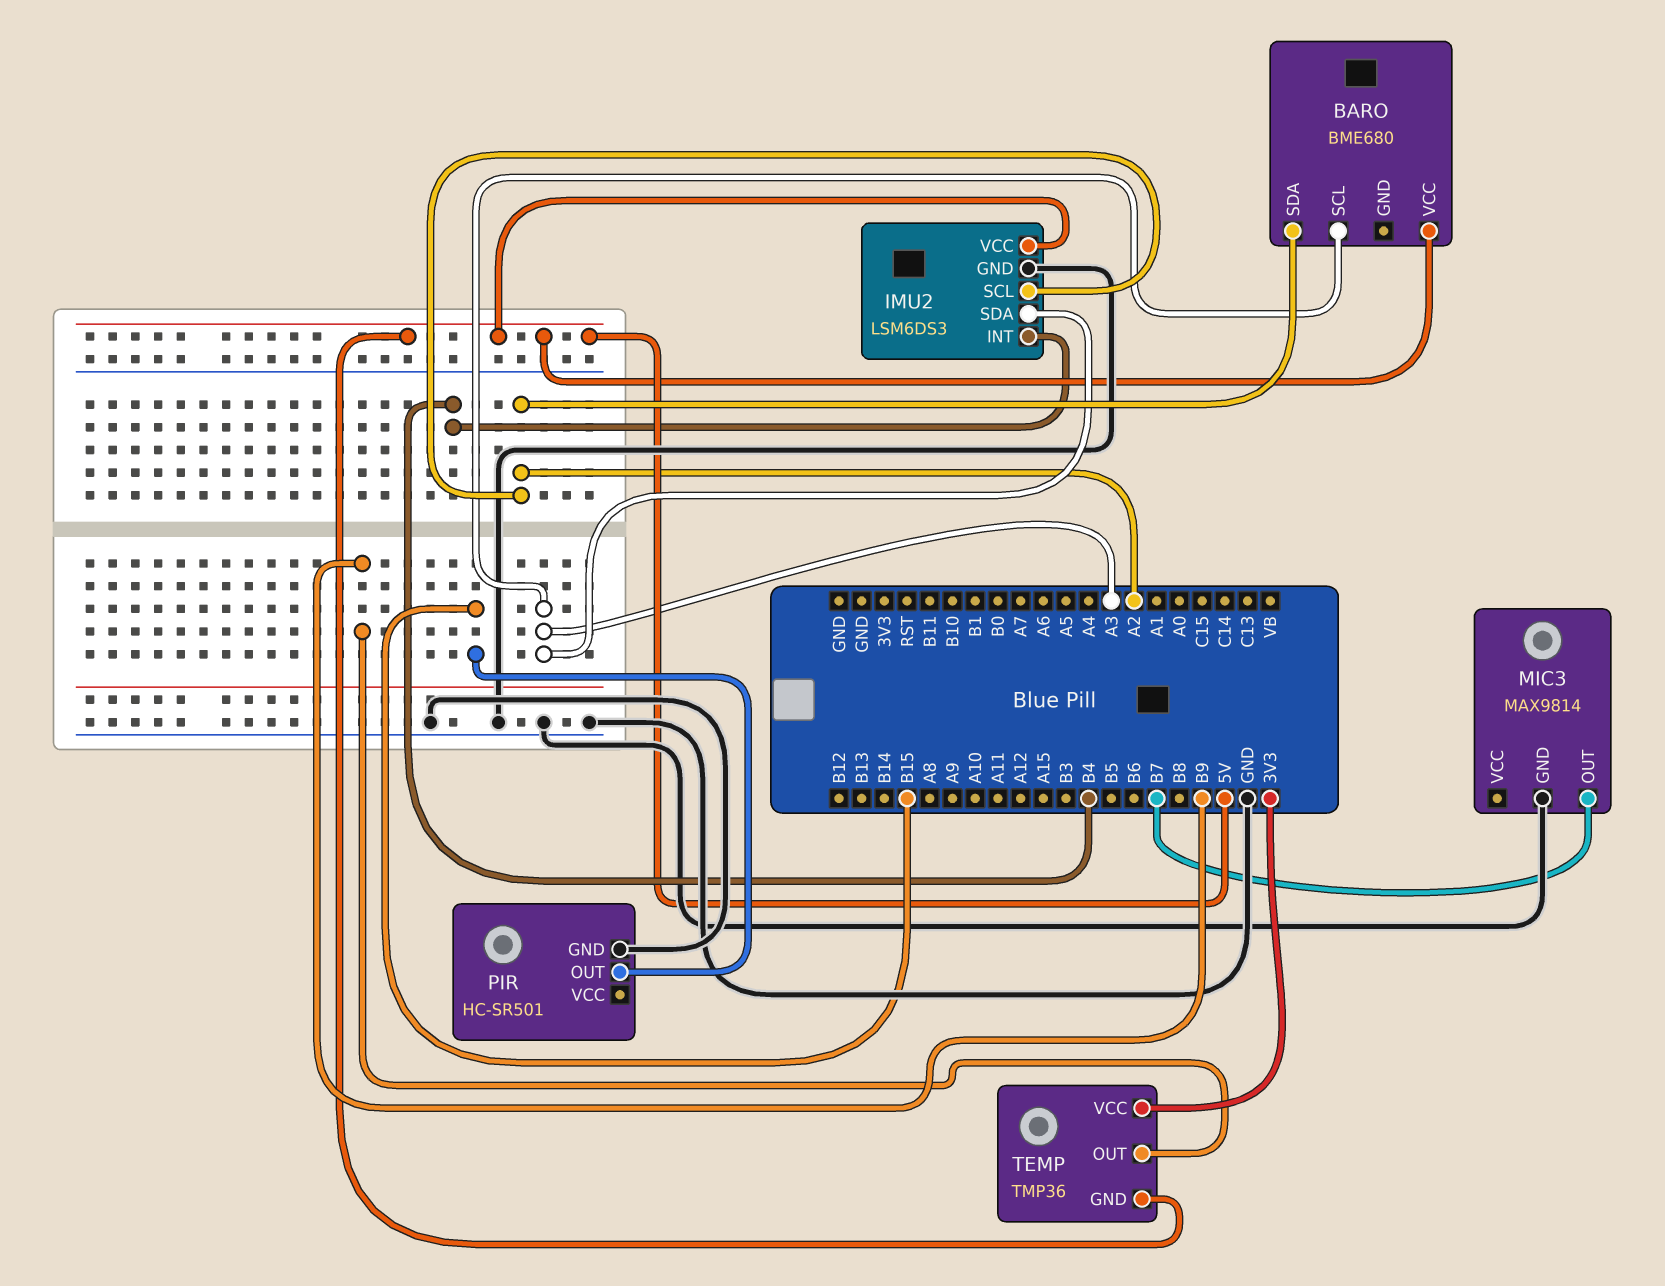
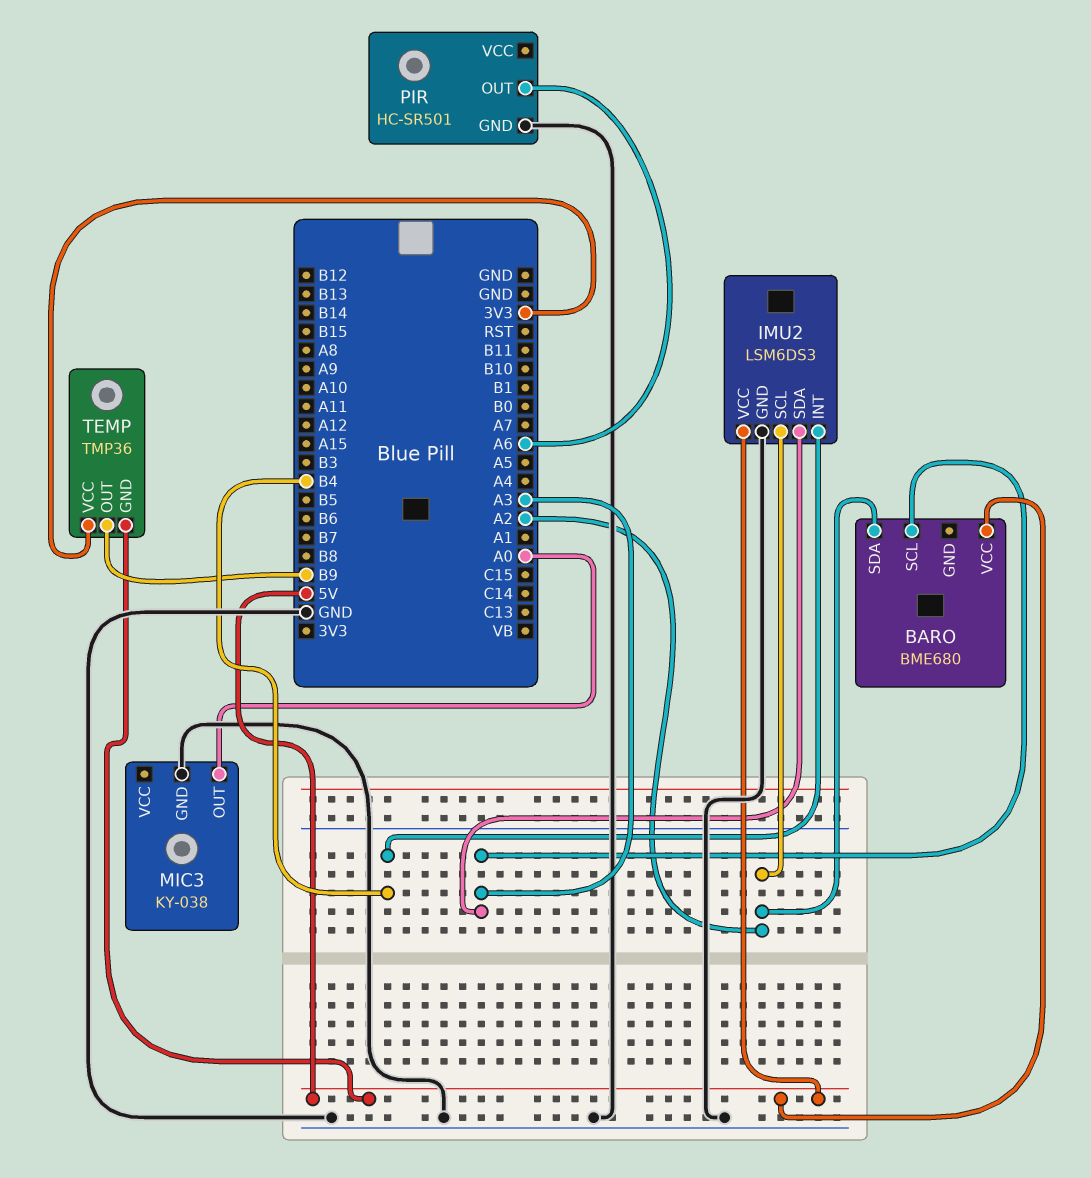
MIC3: MAX9814 -> KY-038
MIC3 pin OUT: B7 -> A0
PIR pin OUT: B15 -> A6

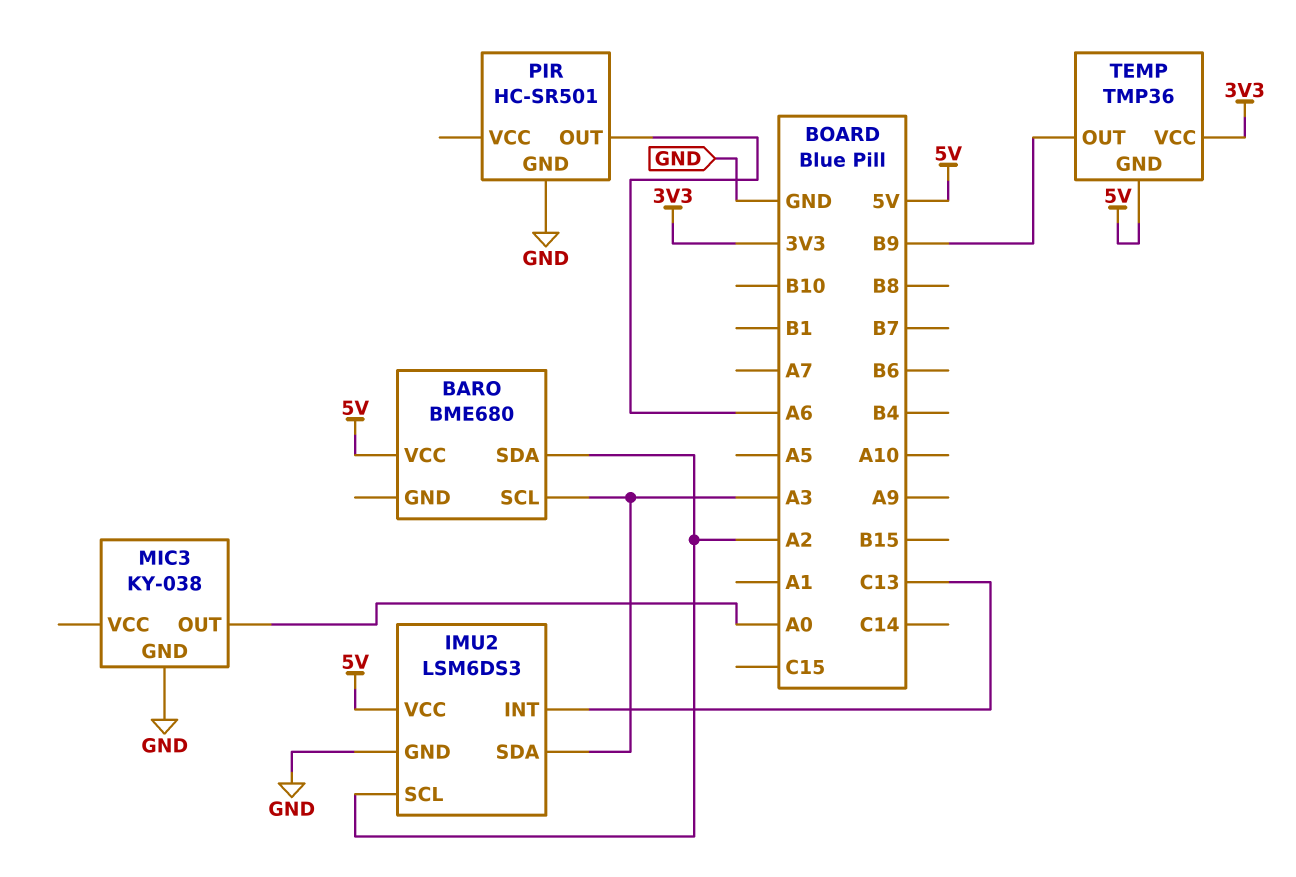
IMU2 pin INT: B4 -> C13

